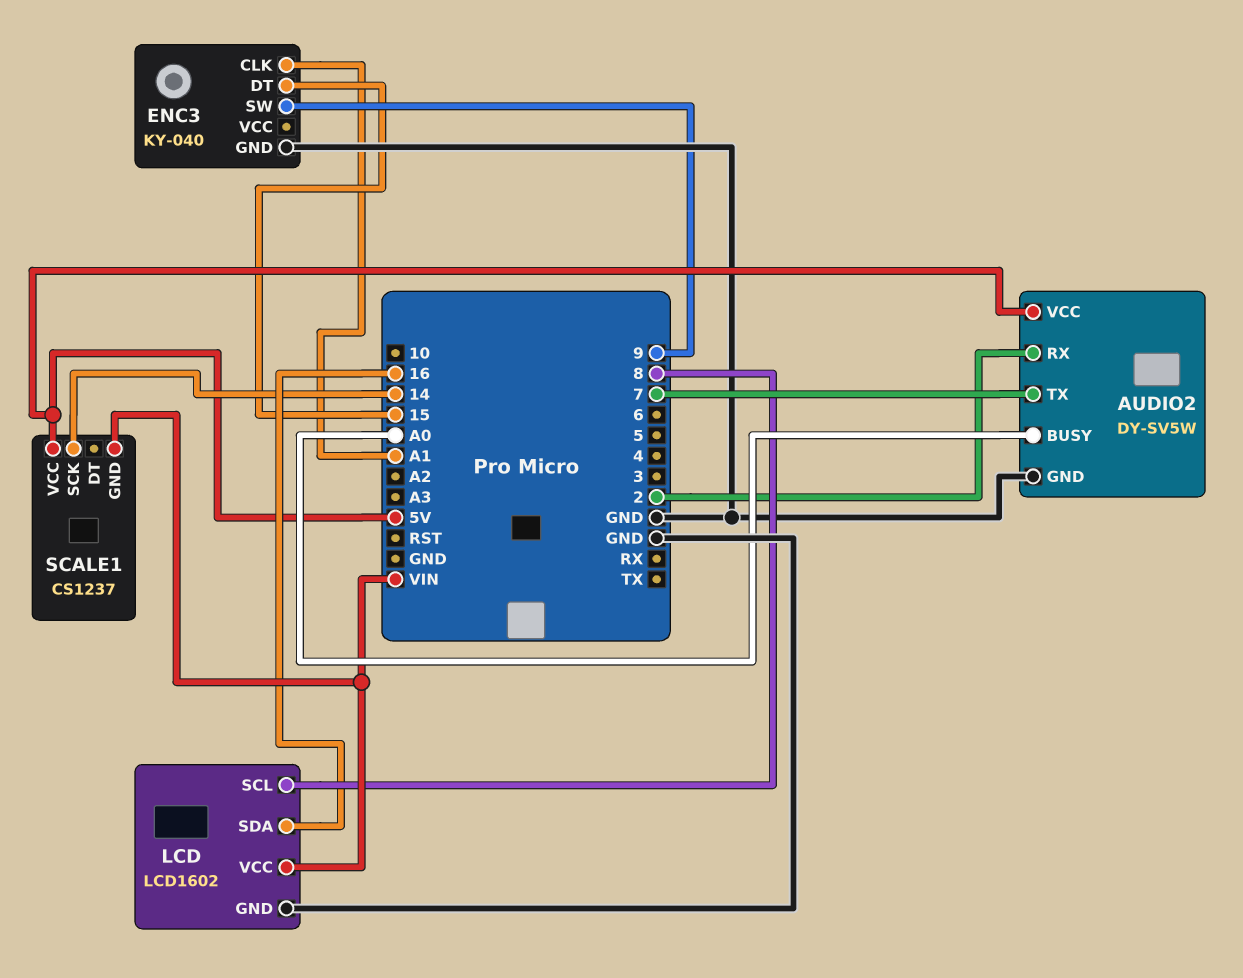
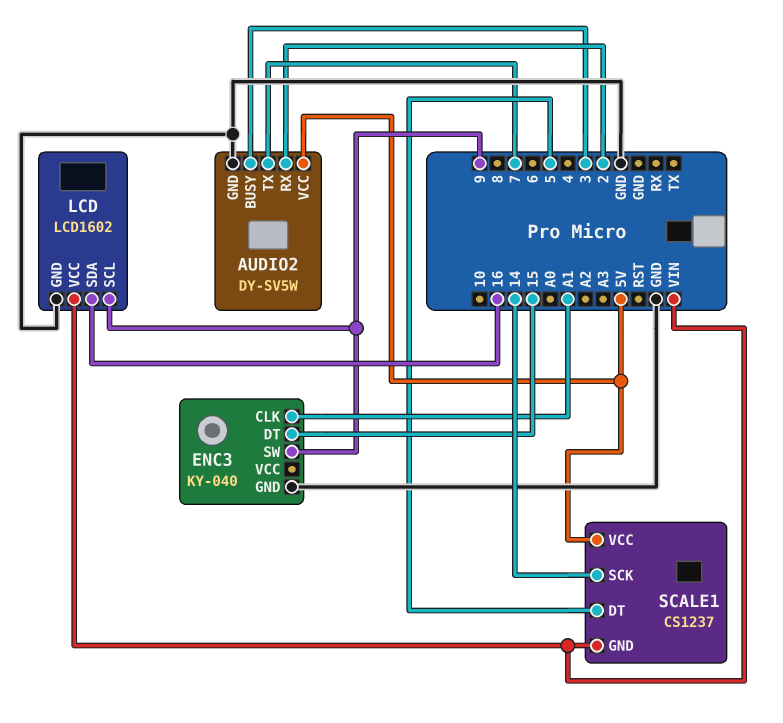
AUDIO2 pin BUSY: A0 -> 3
LCD pin SCL: 8 -> 9
SCALE1 pin DT: none -> 5

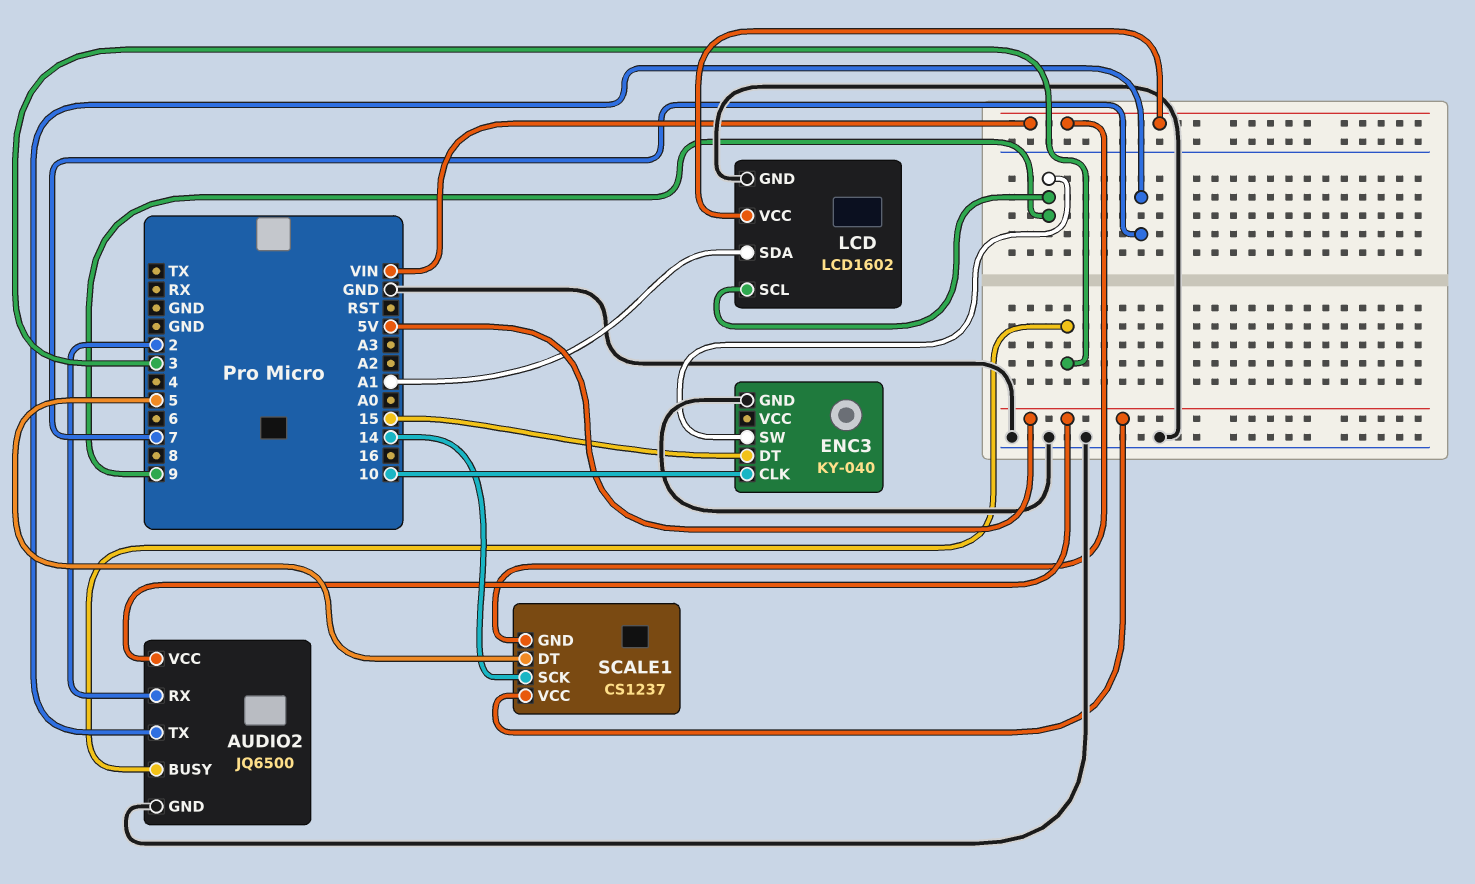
AUDIO2: DY-SV5W -> JQ6500
ENC3 pin CLK: A1 -> 10
LCD pin SDA: 16 -> A1

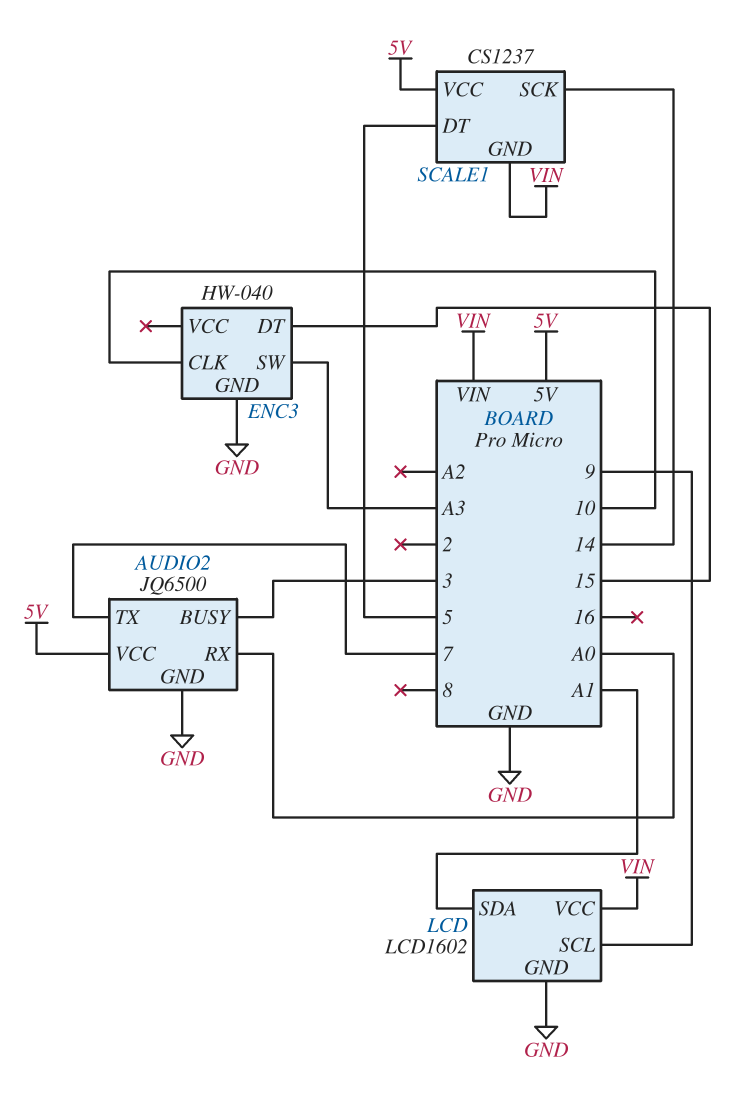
AUDIO2 pin RX: 2 -> A0
ENC3: KY-040 -> HW-040
ENC3 pin SW: 9 -> A3

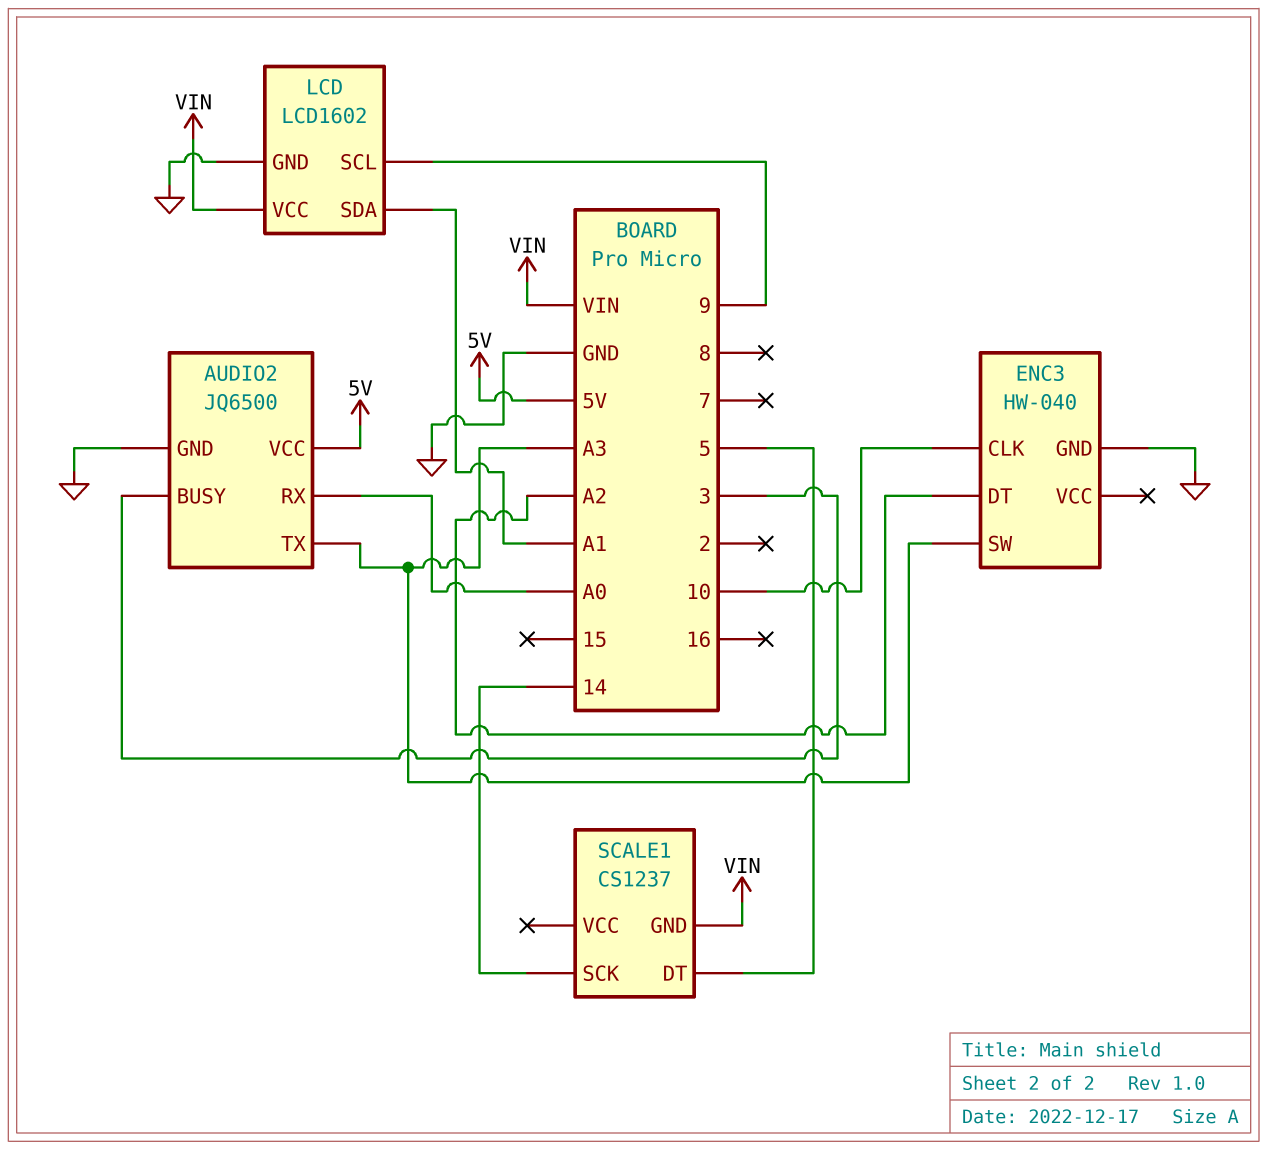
AUDIO2 pin TX: 7 -> A3
ENC3 pin DT: 15 -> A2
SCALE1 pin VCC: 5V -> none

